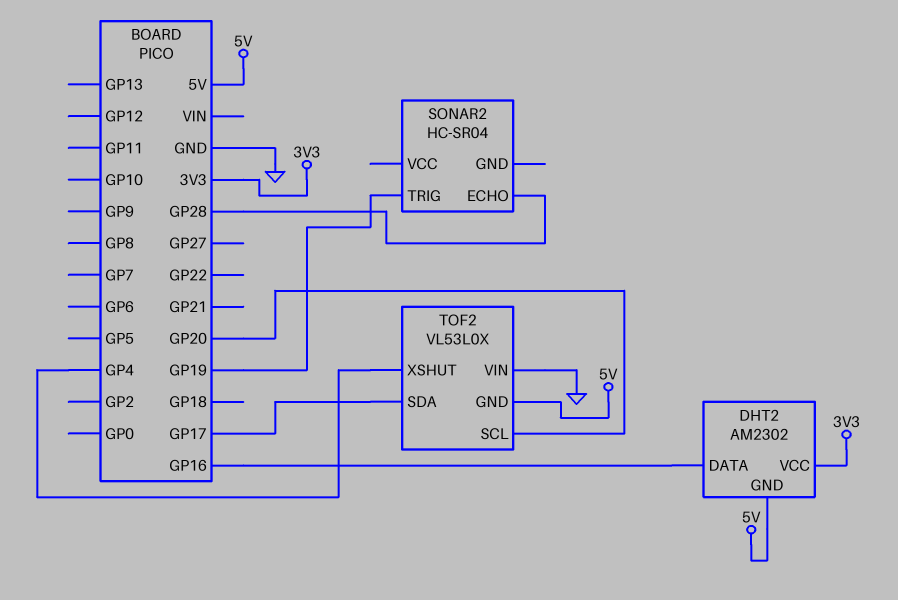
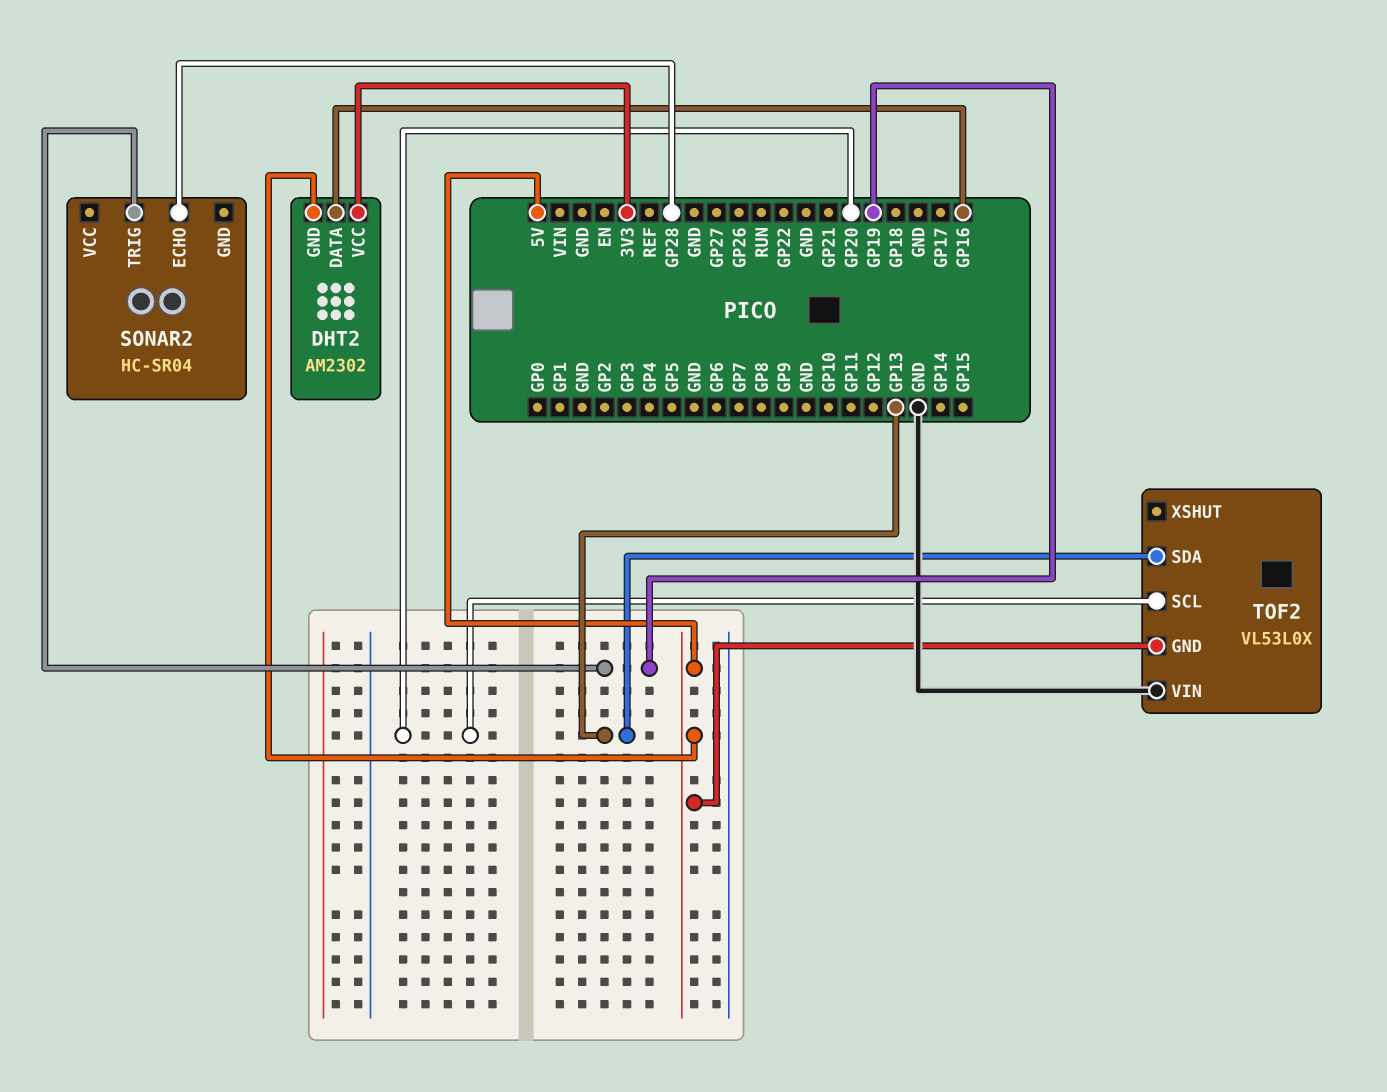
TOF2 pin SDA: GP17 -> GP13
TOF2 pin XSHUT: GP4 -> none

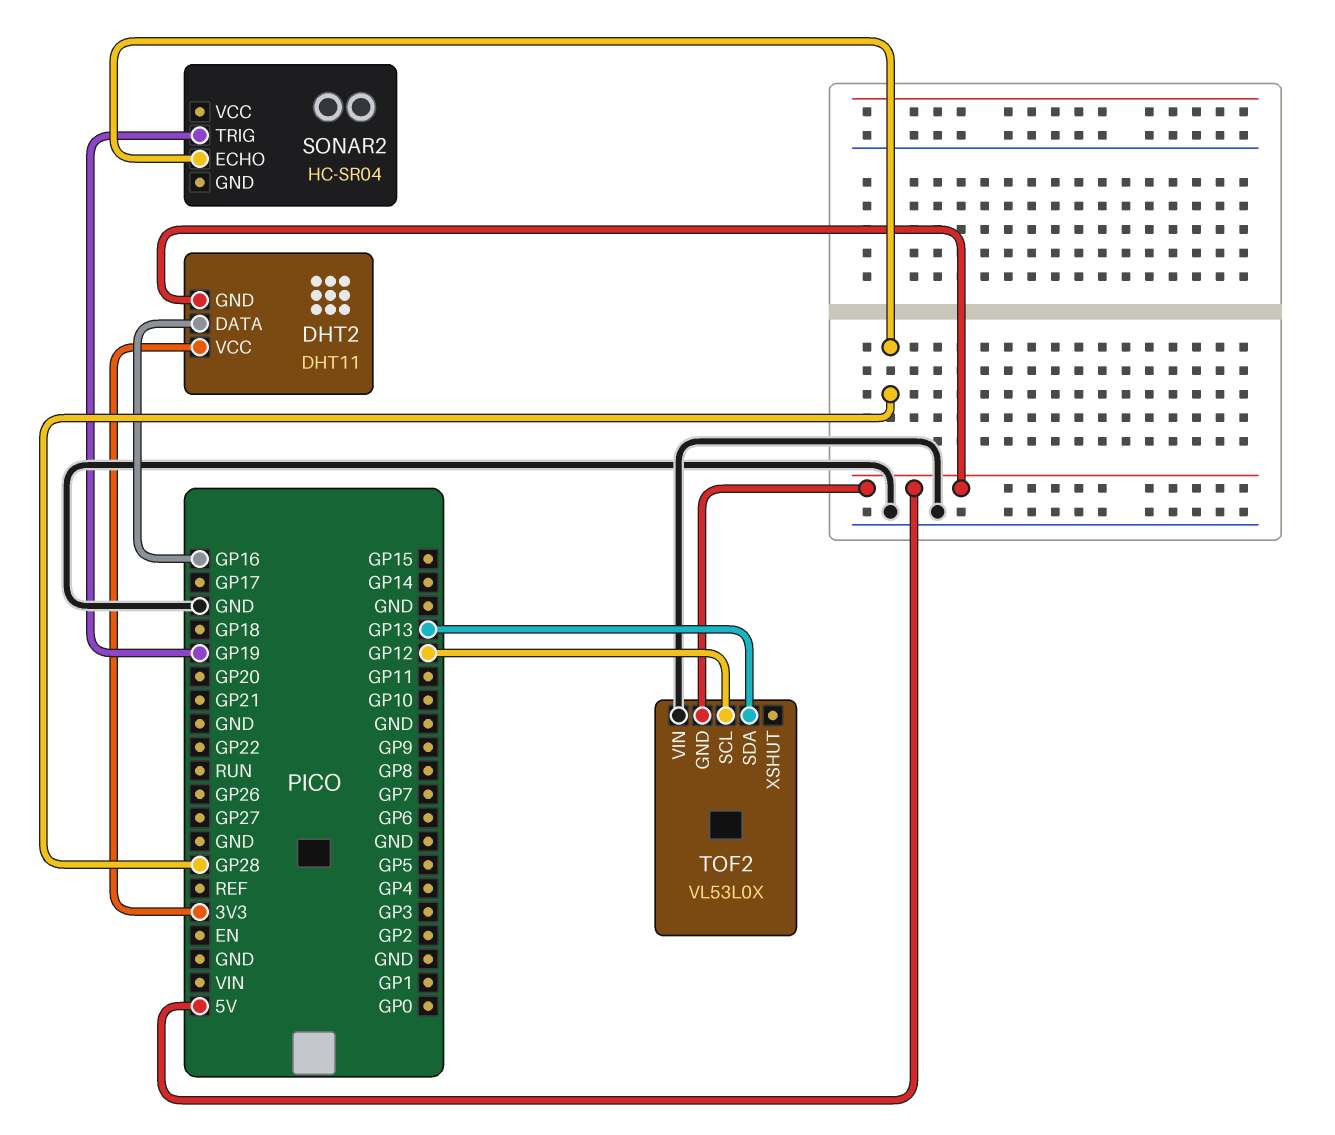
DHT2: AM2302 -> DHT11
TOF2 pin SCL: GP20 -> GP12

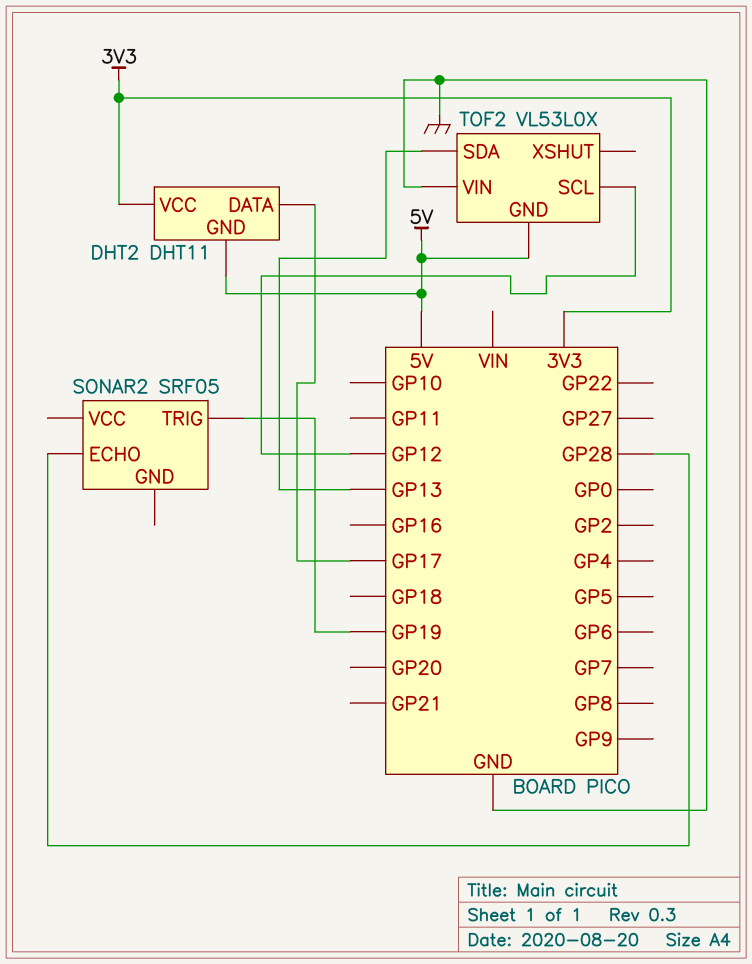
DHT2 pin DATA: GP16 -> GP17
SONAR2: HC-SR04 -> SRF05

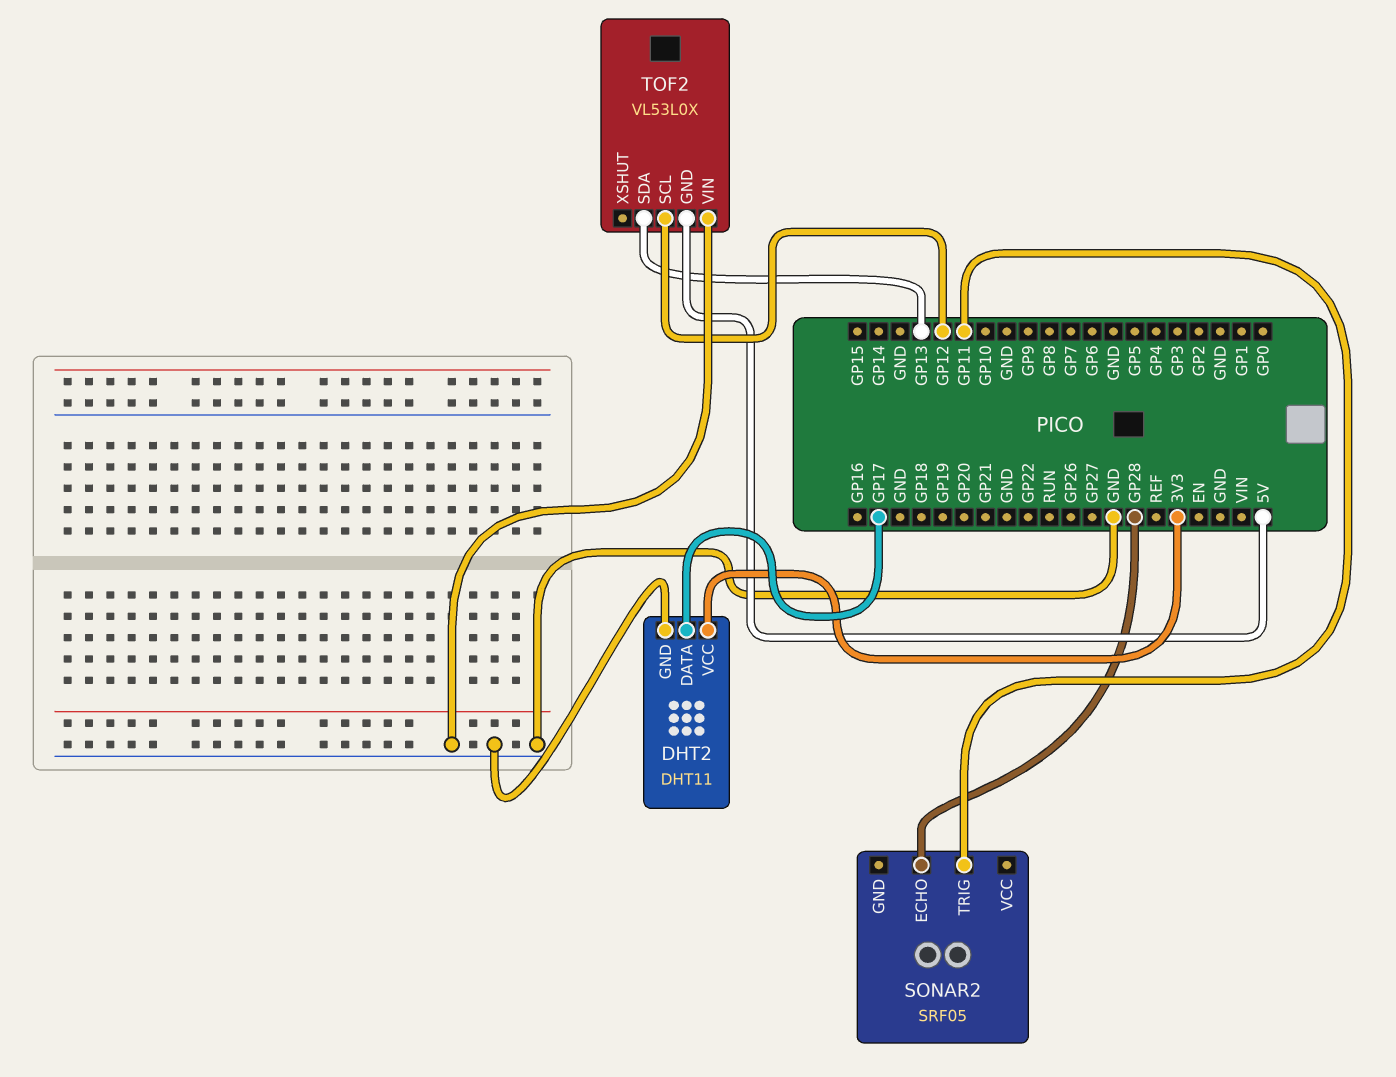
DHT2 pin GND: 5V -> GND
SONAR2 pin TRIG: GP19 -> GP11

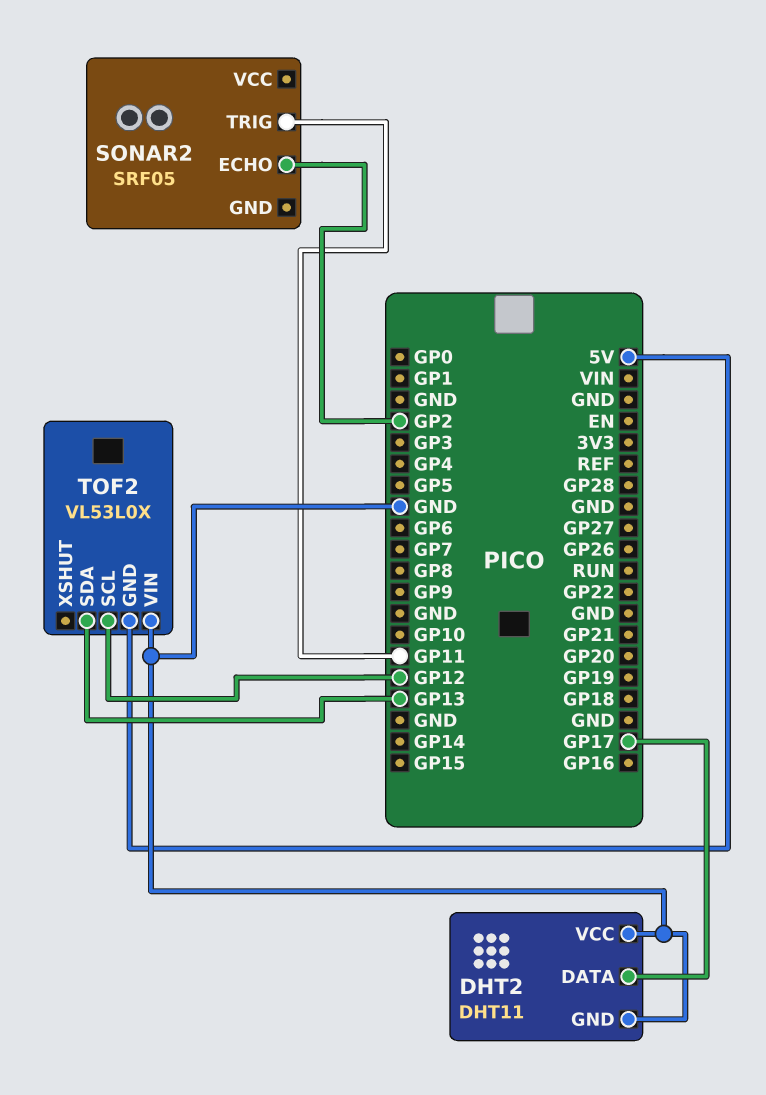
DHT2 pin VCC: 3V3 -> GND
SONAR2 pin ECHO: GP28 -> GP2

